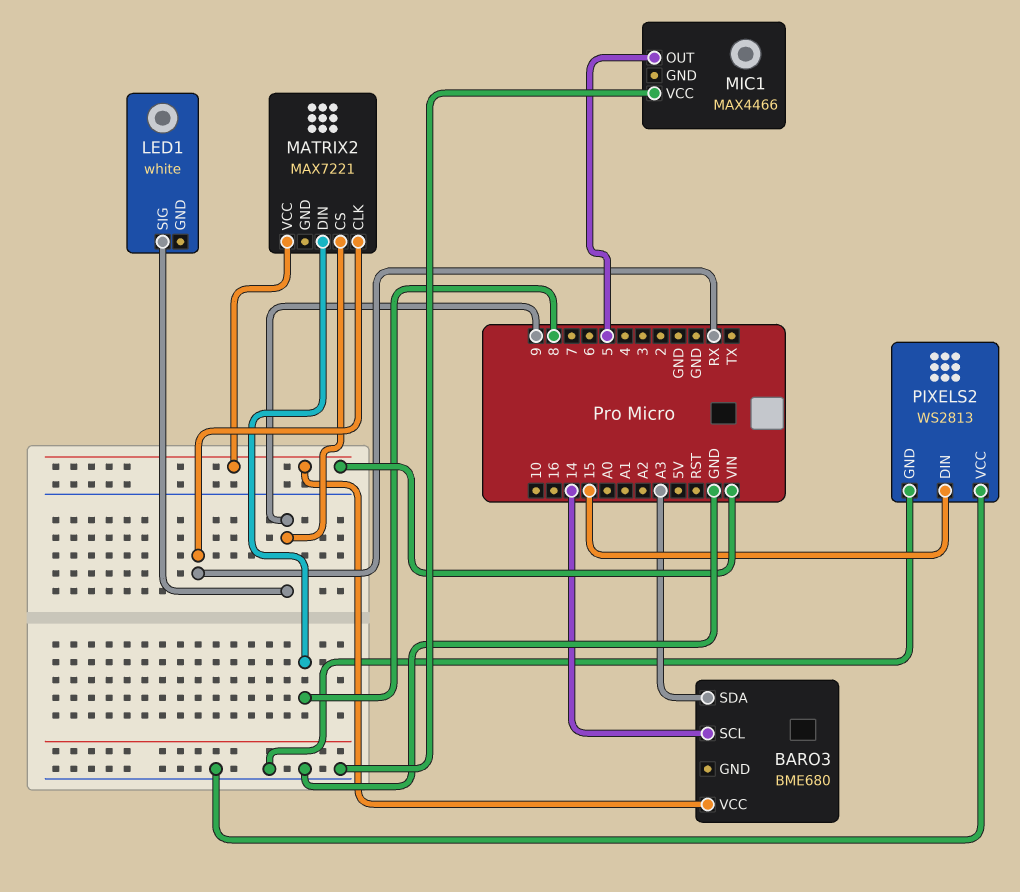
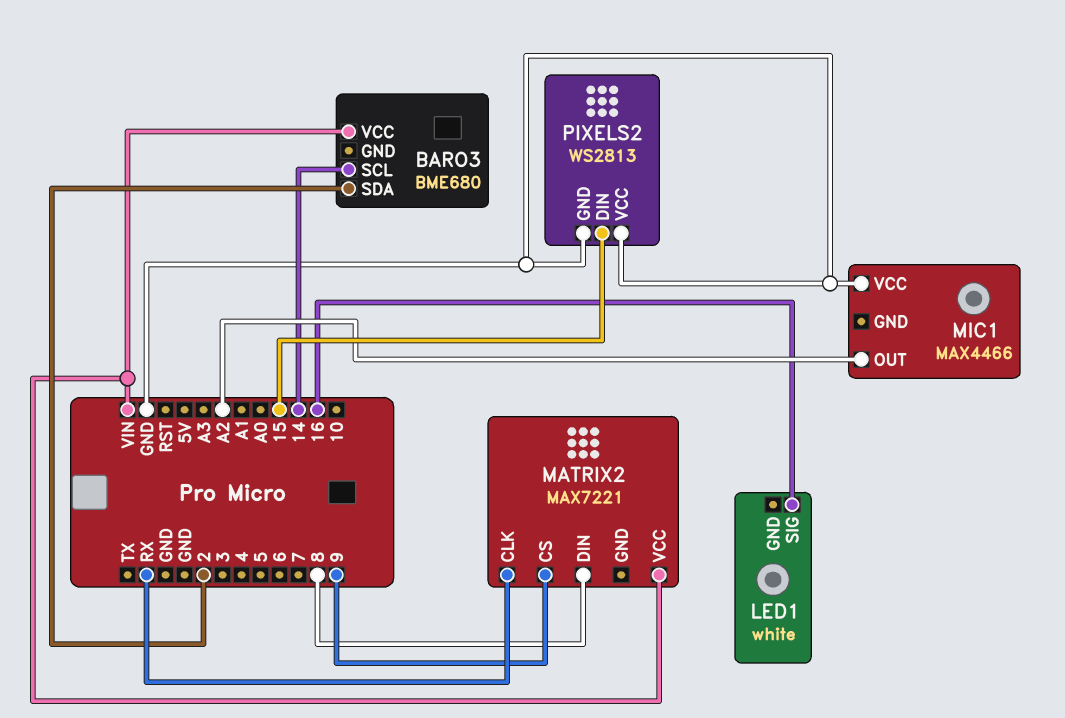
BARO3 pin SDA: A3 -> 2
LED1 pin SIG: 9 -> 16
MIC1 pin OUT: 5 -> A2

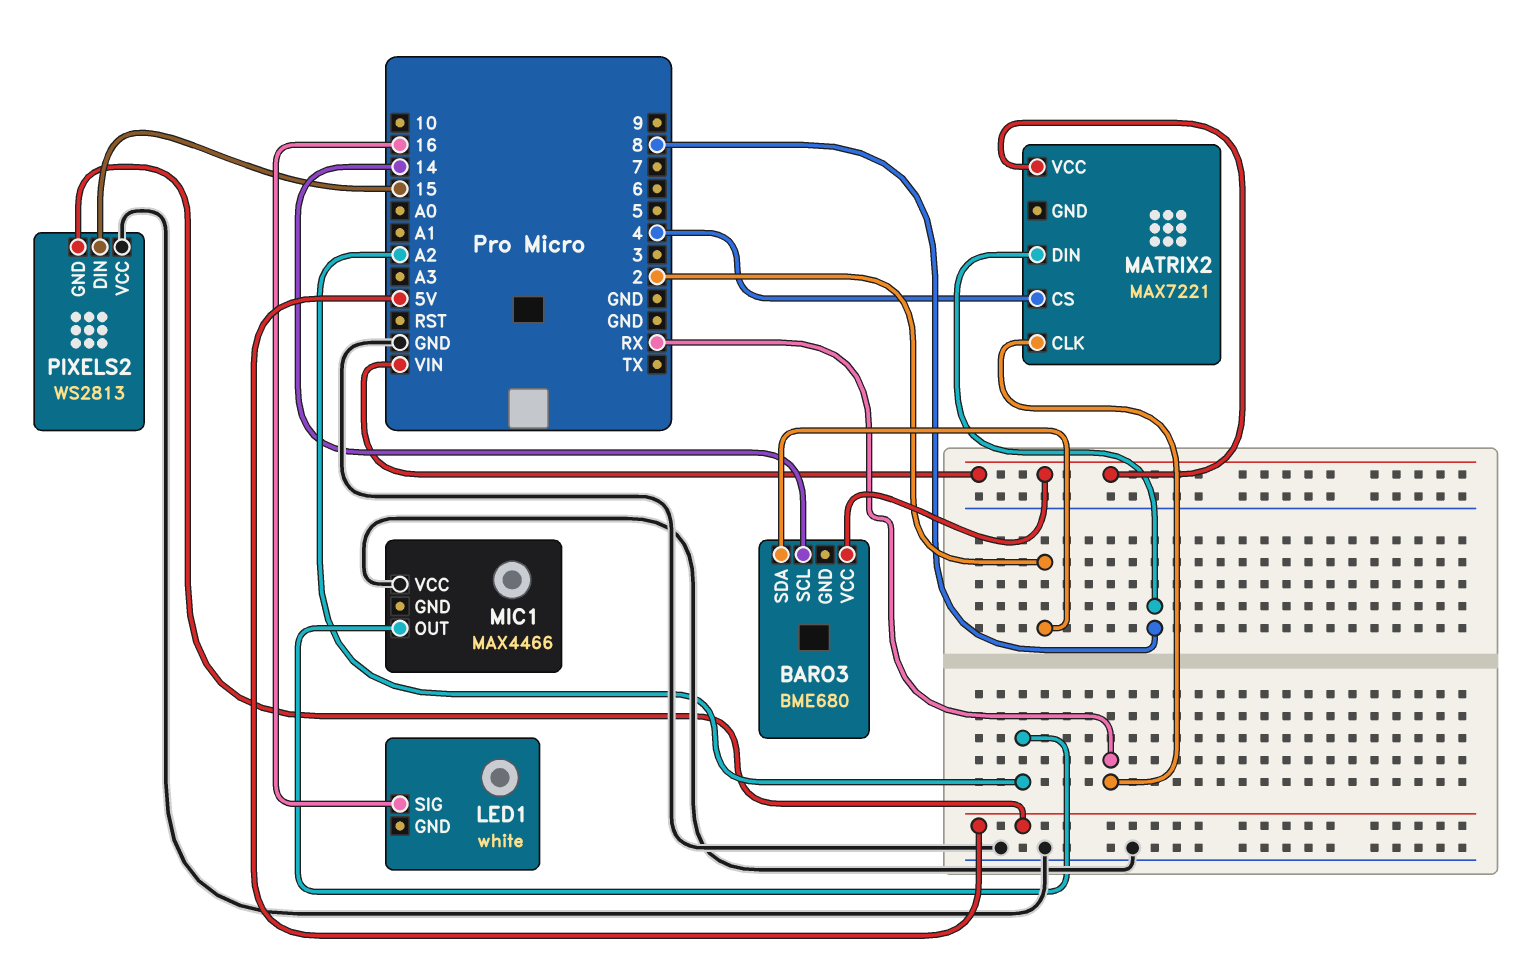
MATRIX2 pin CS: 9 -> 4
PIXELS2 pin GND: GND -> 5V

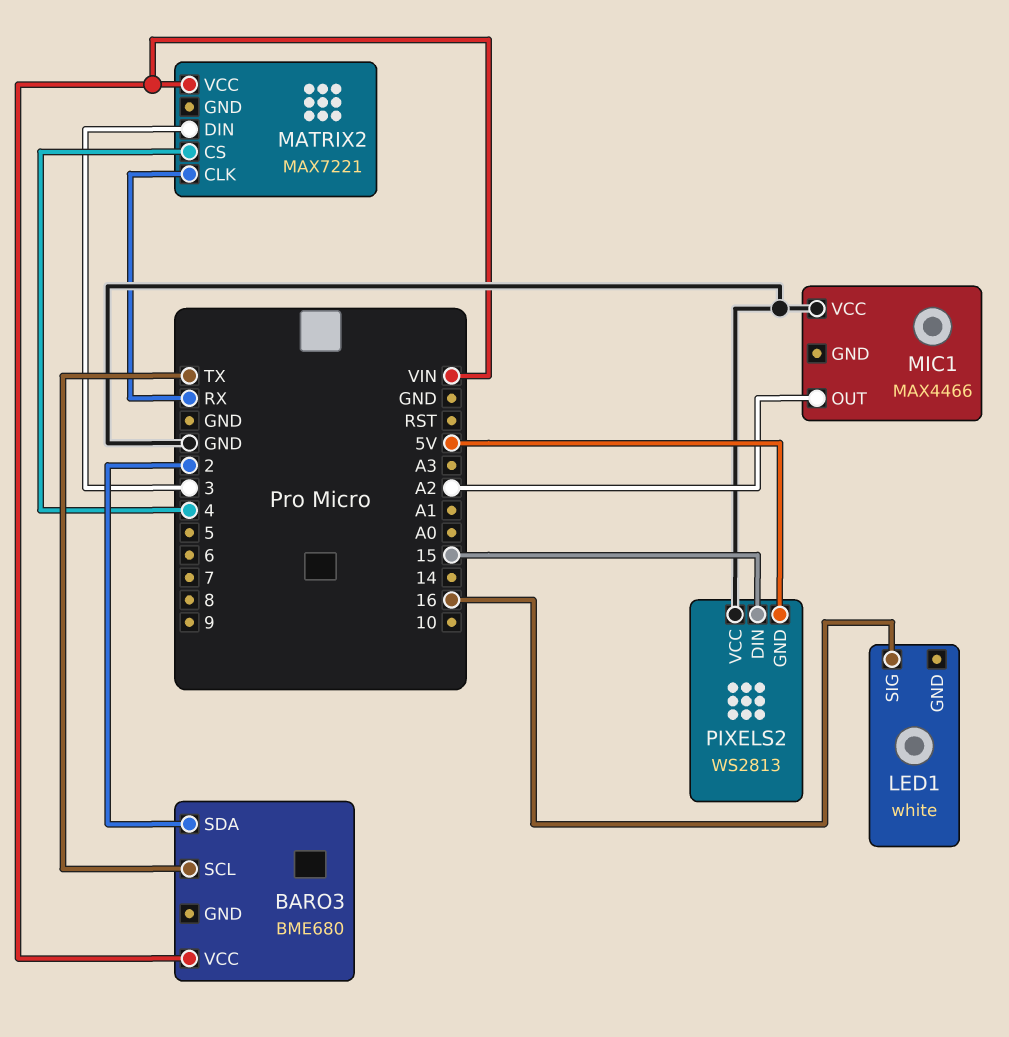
BARO3 pin SCL: 14 -> TX
MATRIX2 pin DIN: 8 -> 3

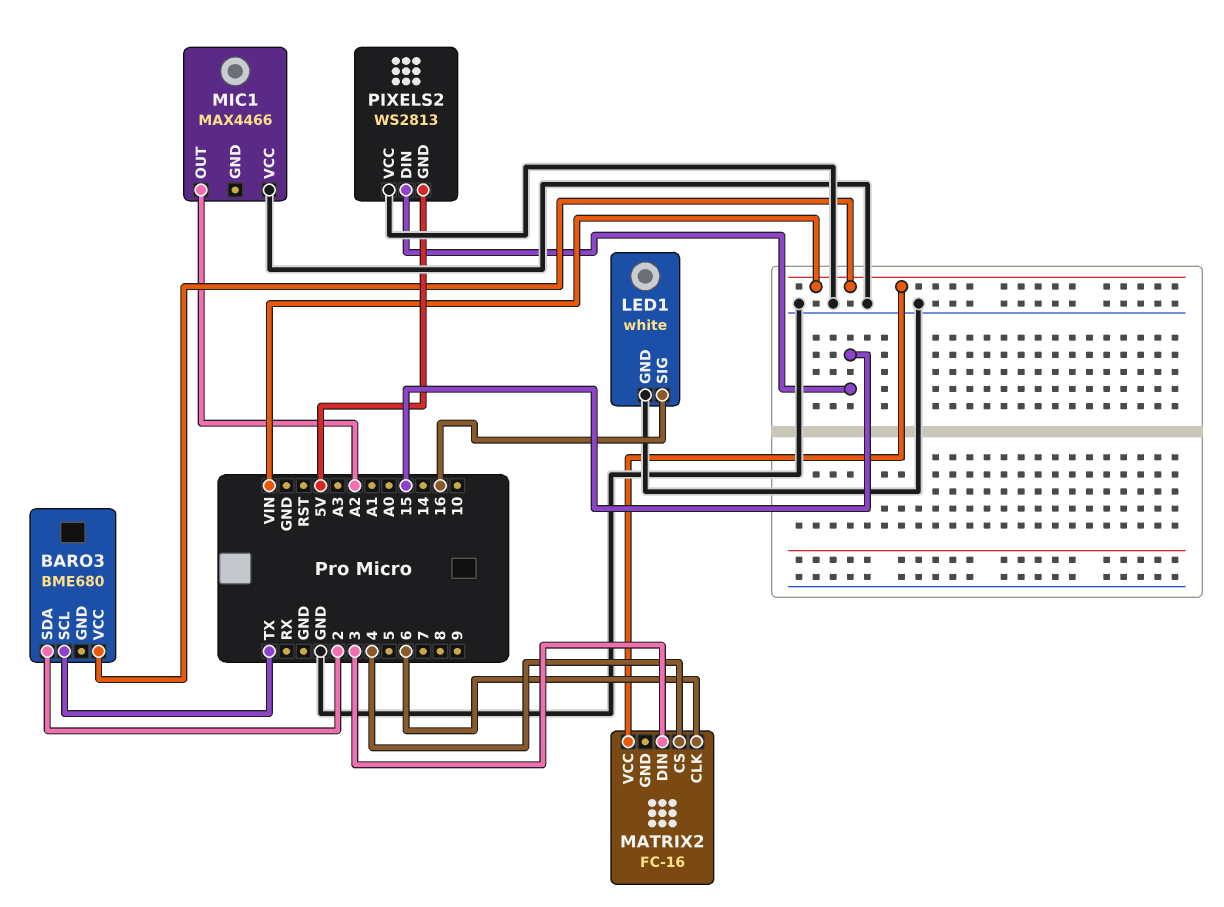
LED1 pin GND: none -> GND
MATRIX2: MAX7221 -> FC-16
MATRIX2 pin CLK: RX -> 6

